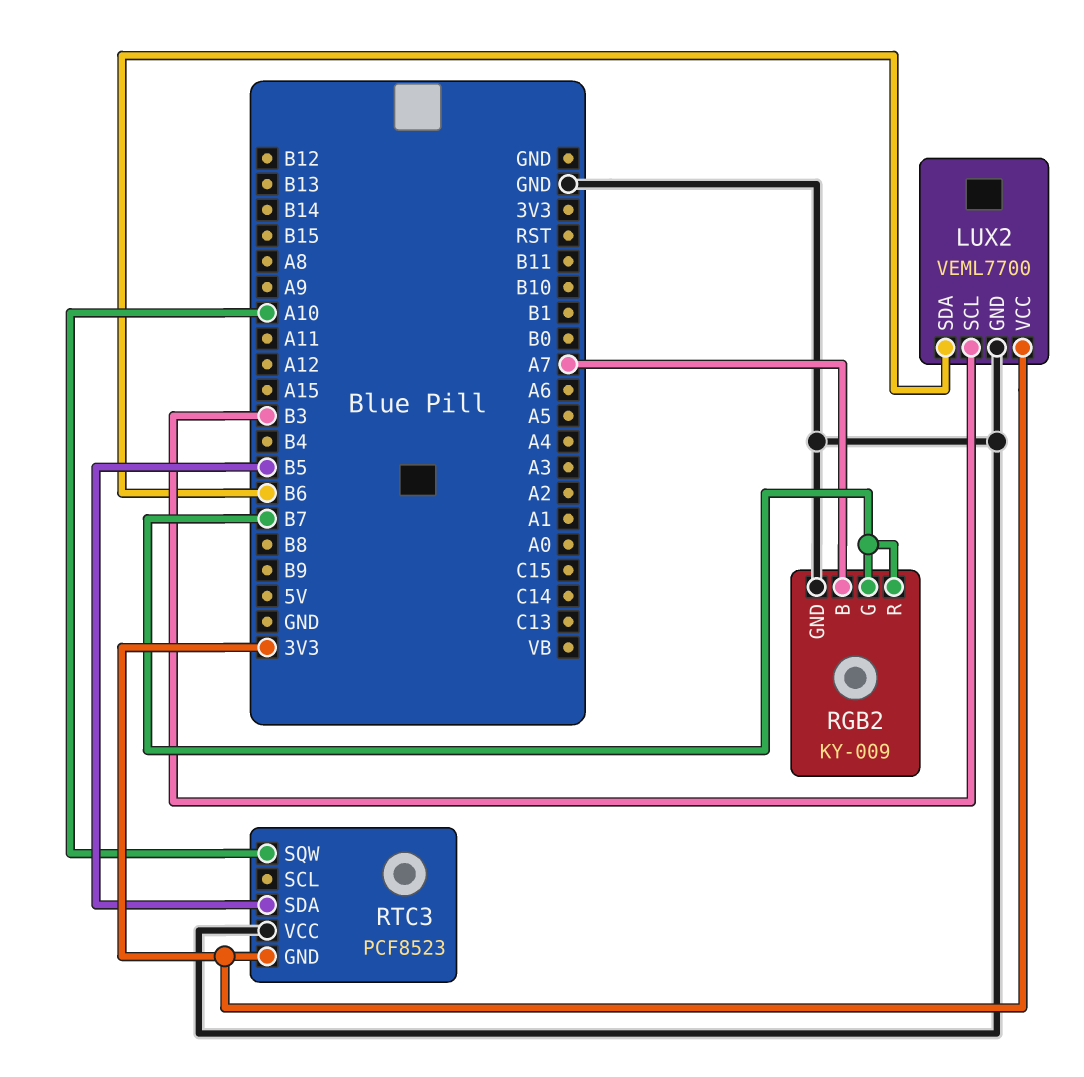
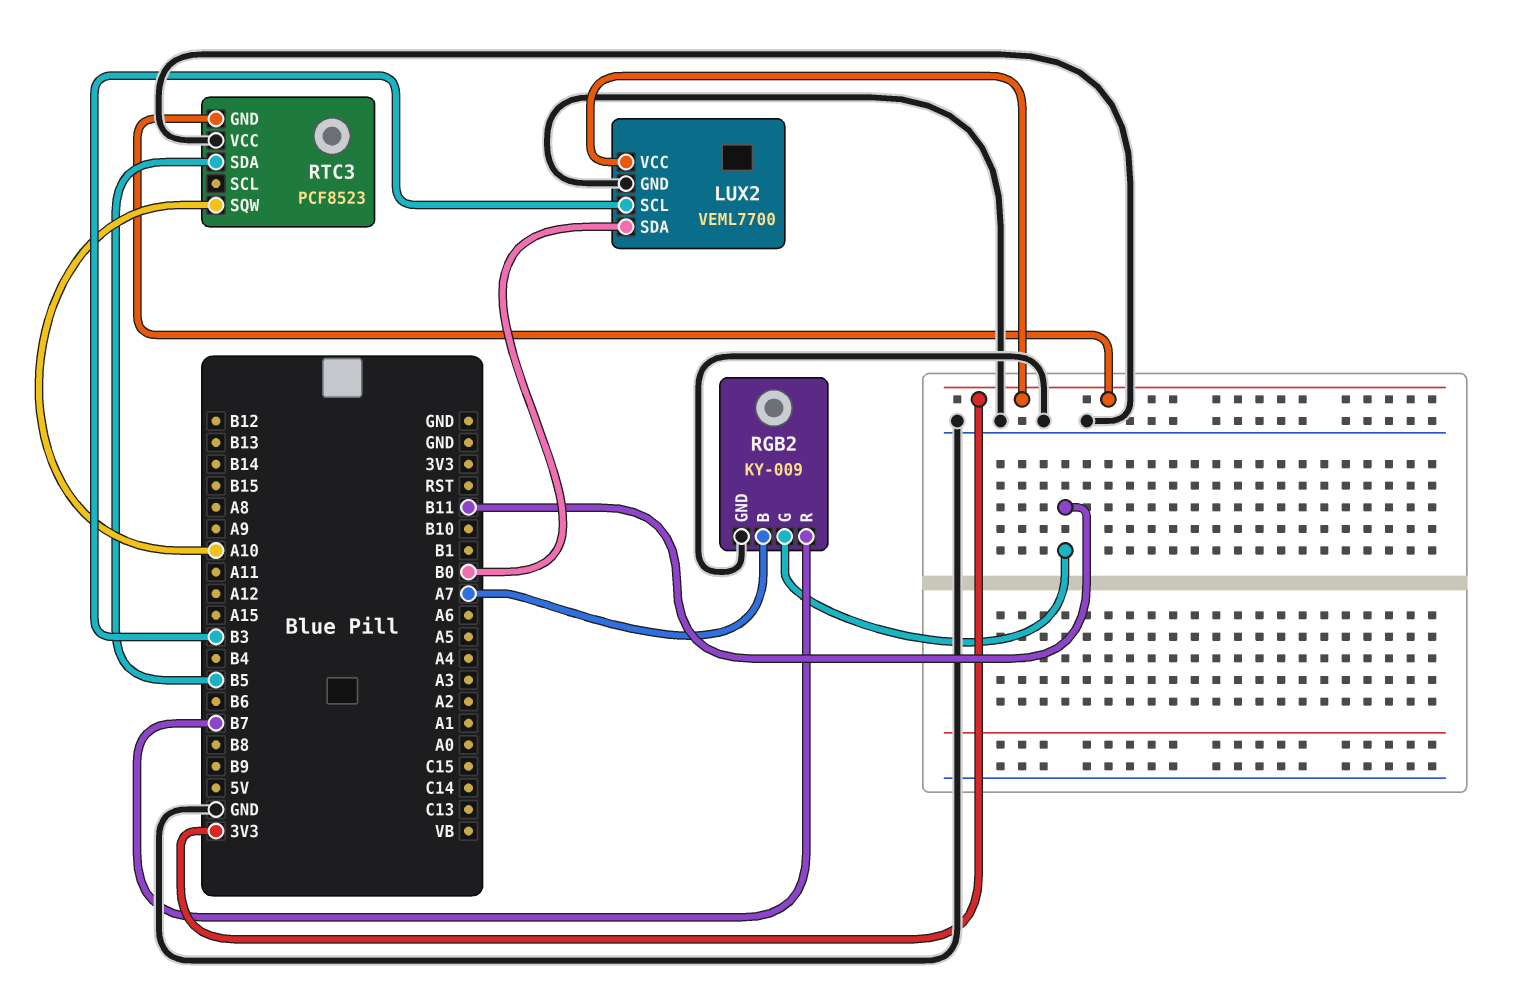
LUX2 pin SDA: B6 -> B0
RGB2 pin G: B7 -> B11

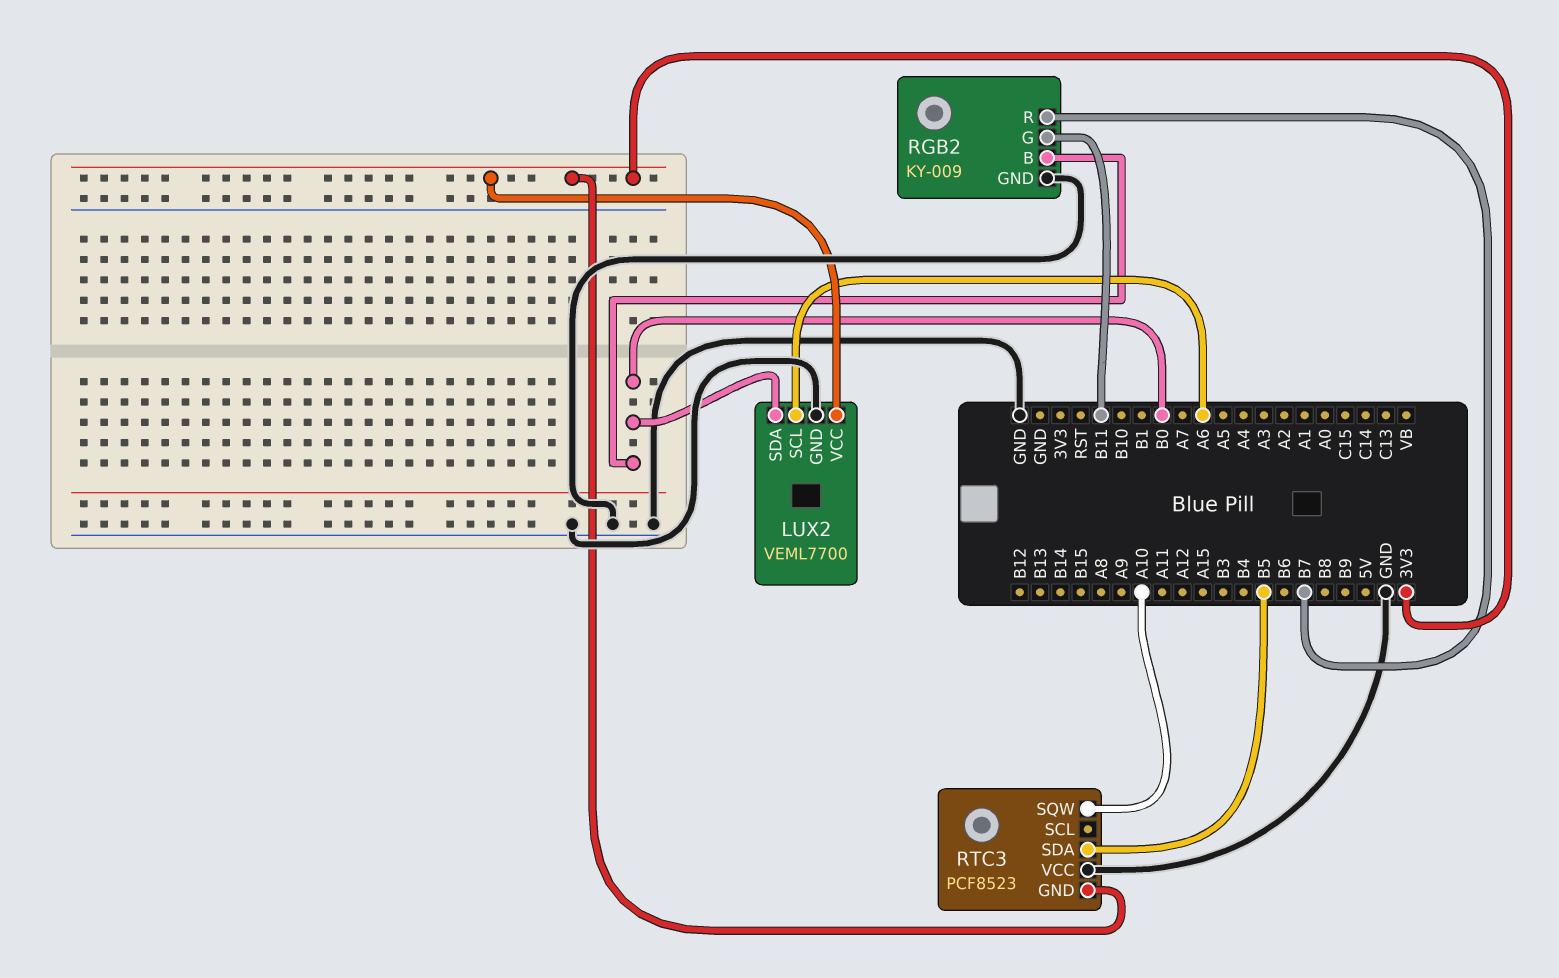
LUX2 pin SCL: B3 -> A6
RGB2 pin B: A7 -> B0

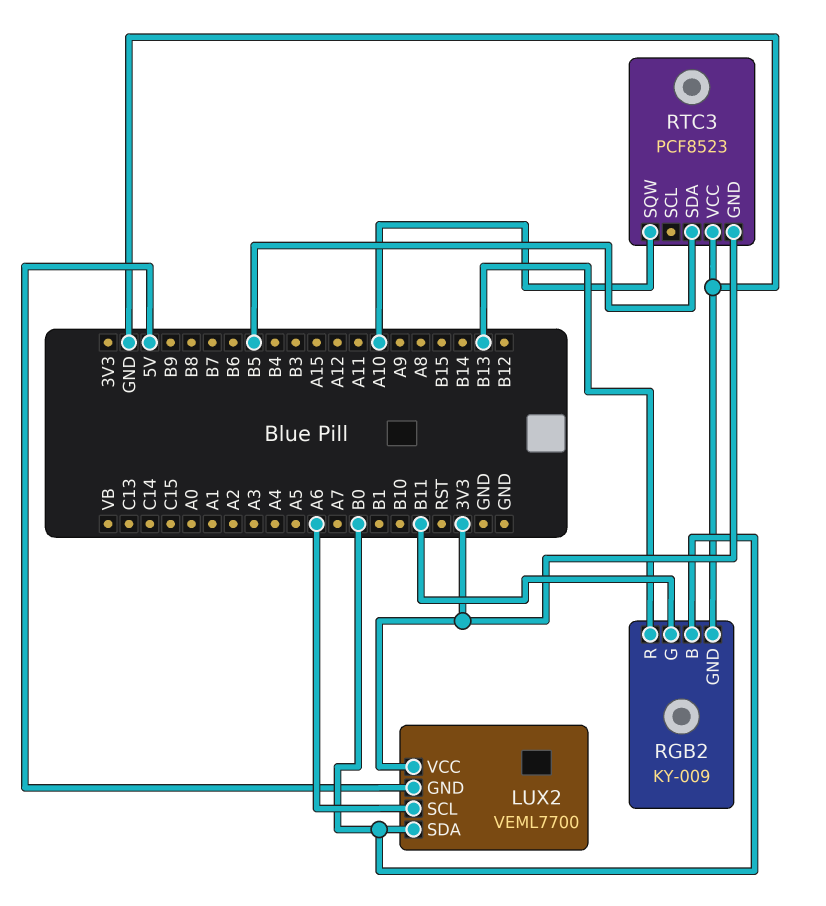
LUX2 pin GND: GND -> 5V
RGB2 pin R: B7 -> B13

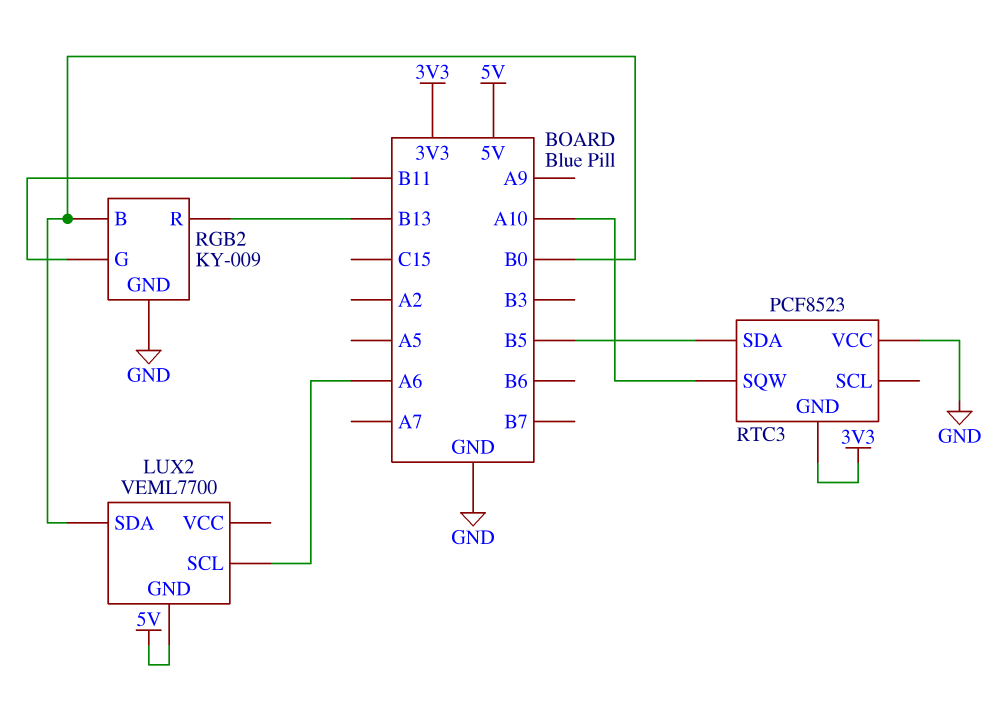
LUX2 pin VCC: 3V3 -> none

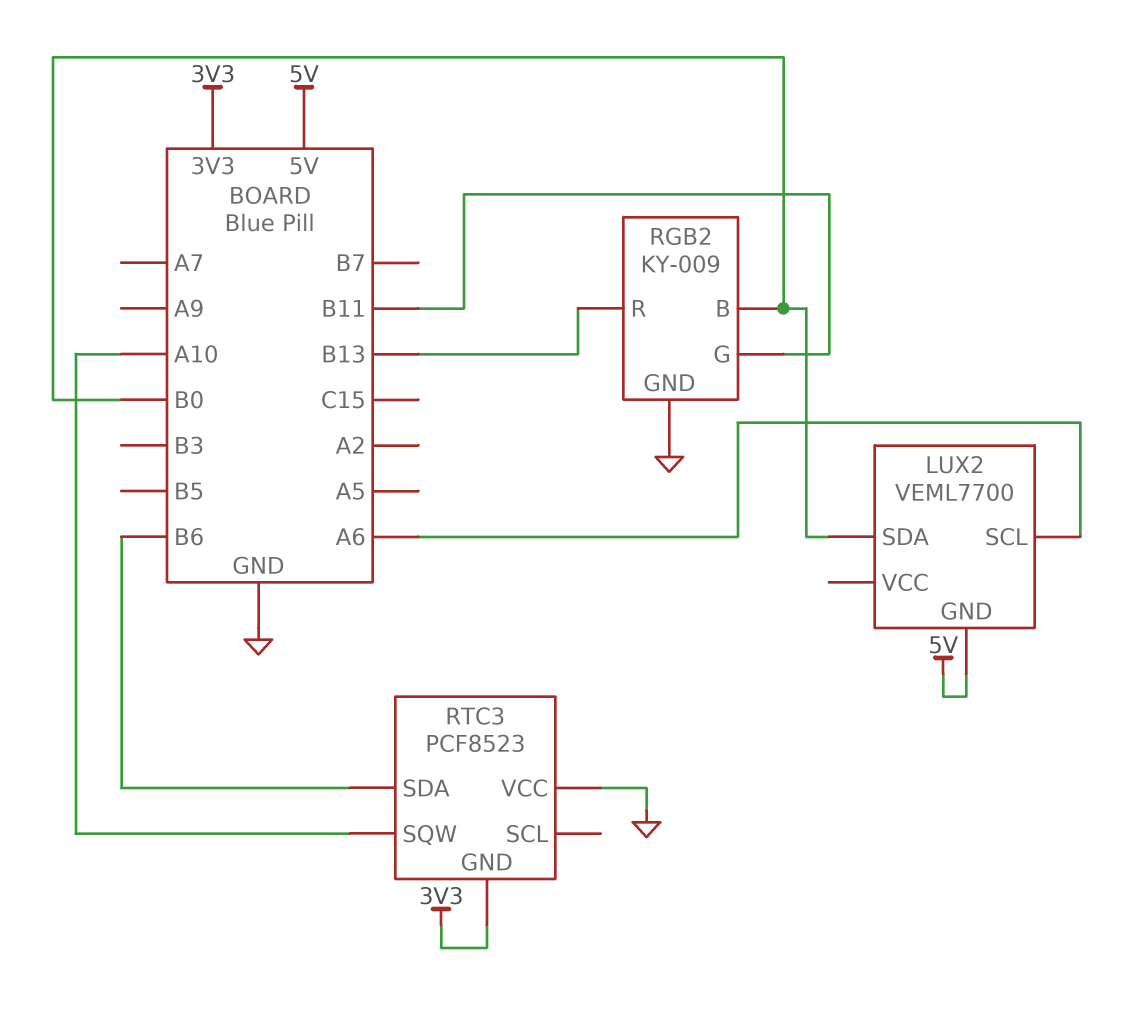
RTC3 pin SDA: B5 -> B6

